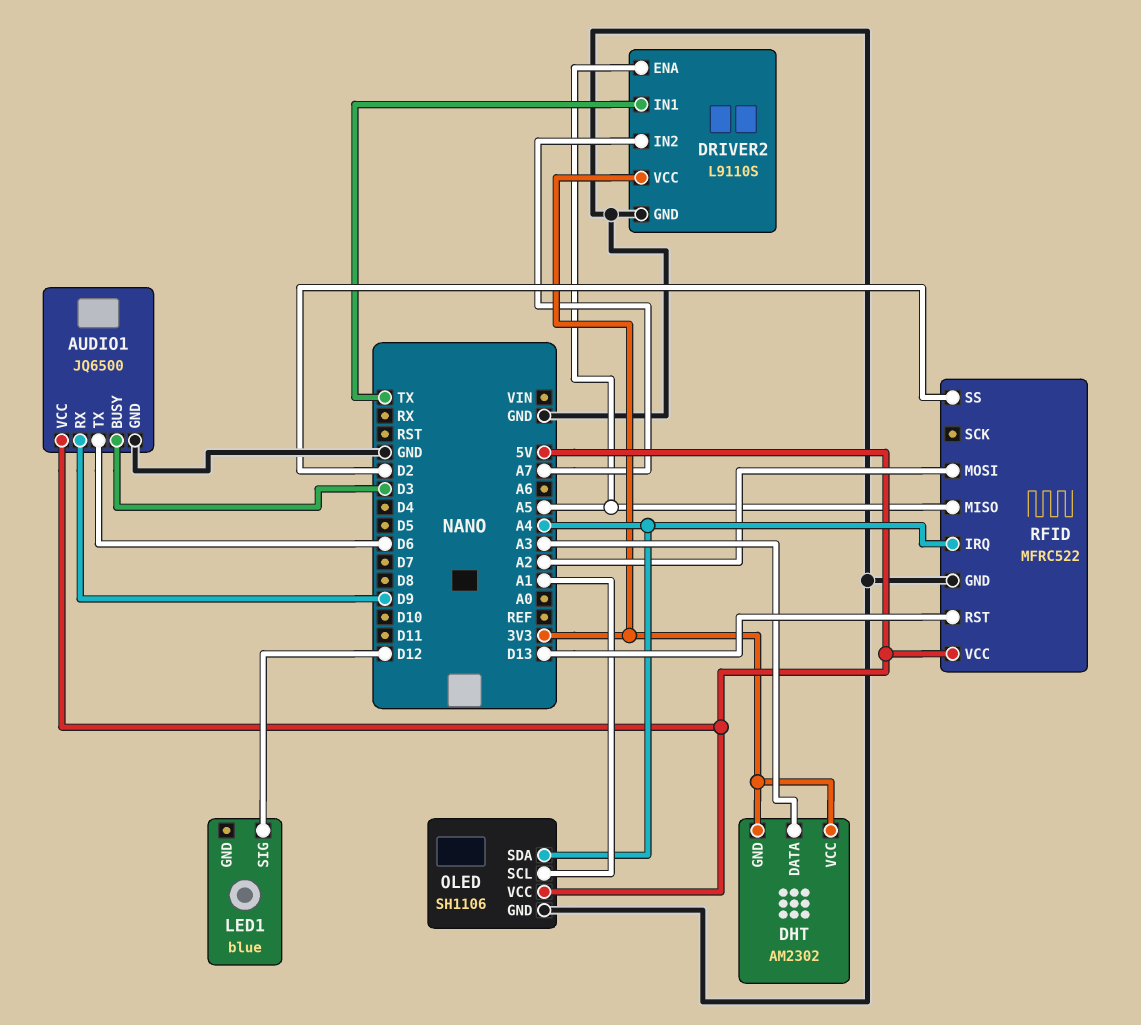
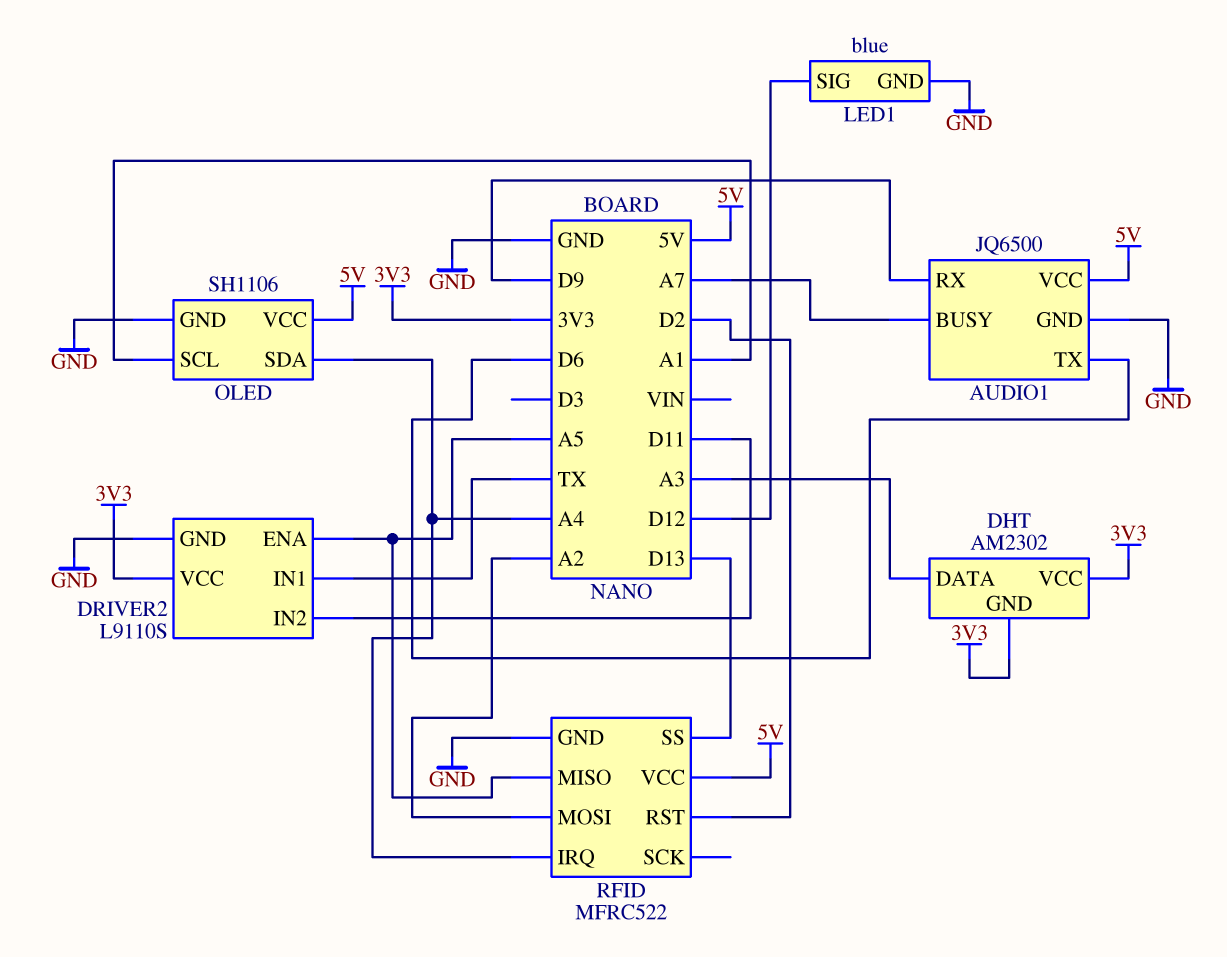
AUDIO1 pin BUSY: D3 -> A7
DRIVER2 pin IN2: A7 -> D11
LED1 pin GND: none -> GND
RFID pin RST: D13 -> D2
RFID pin SS: D2 -> D13

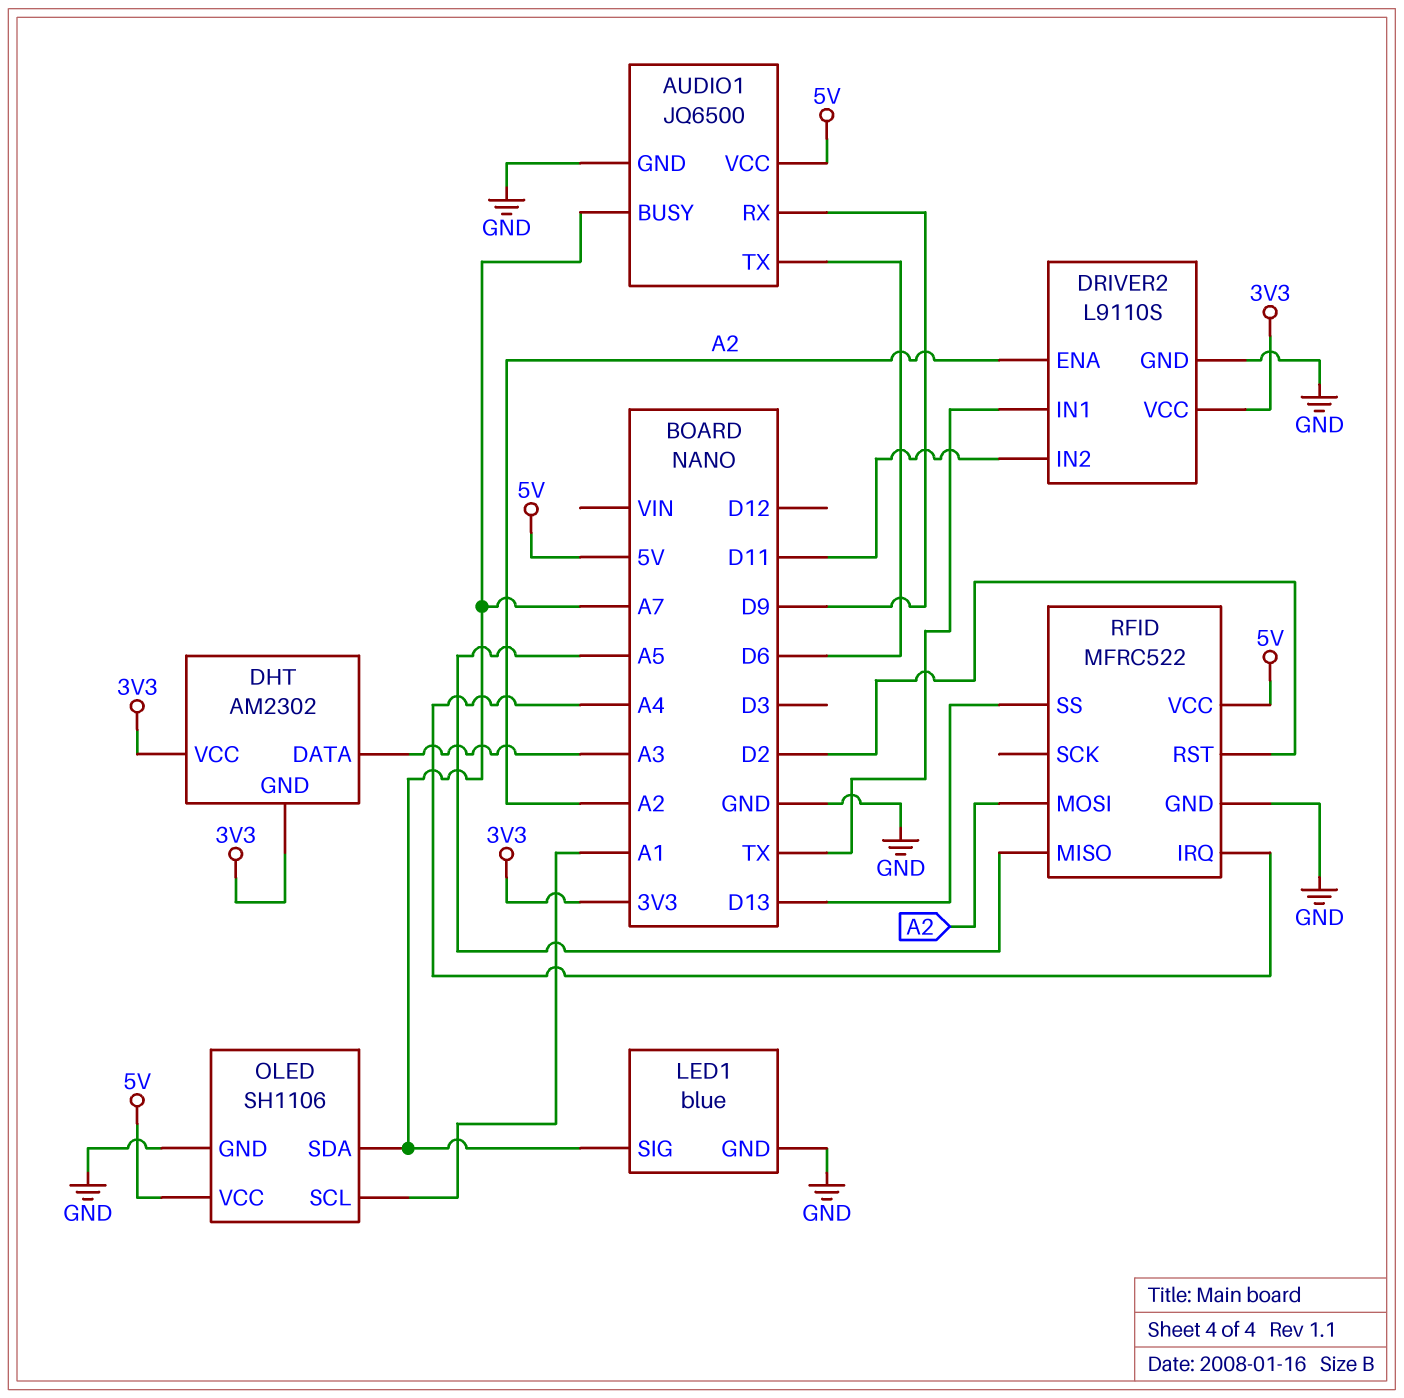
DRIVER2 pin ENA: A5 -> A2
LED1 pin SIG: D12 -> A7
OLED pin SDA: A4 -> A7

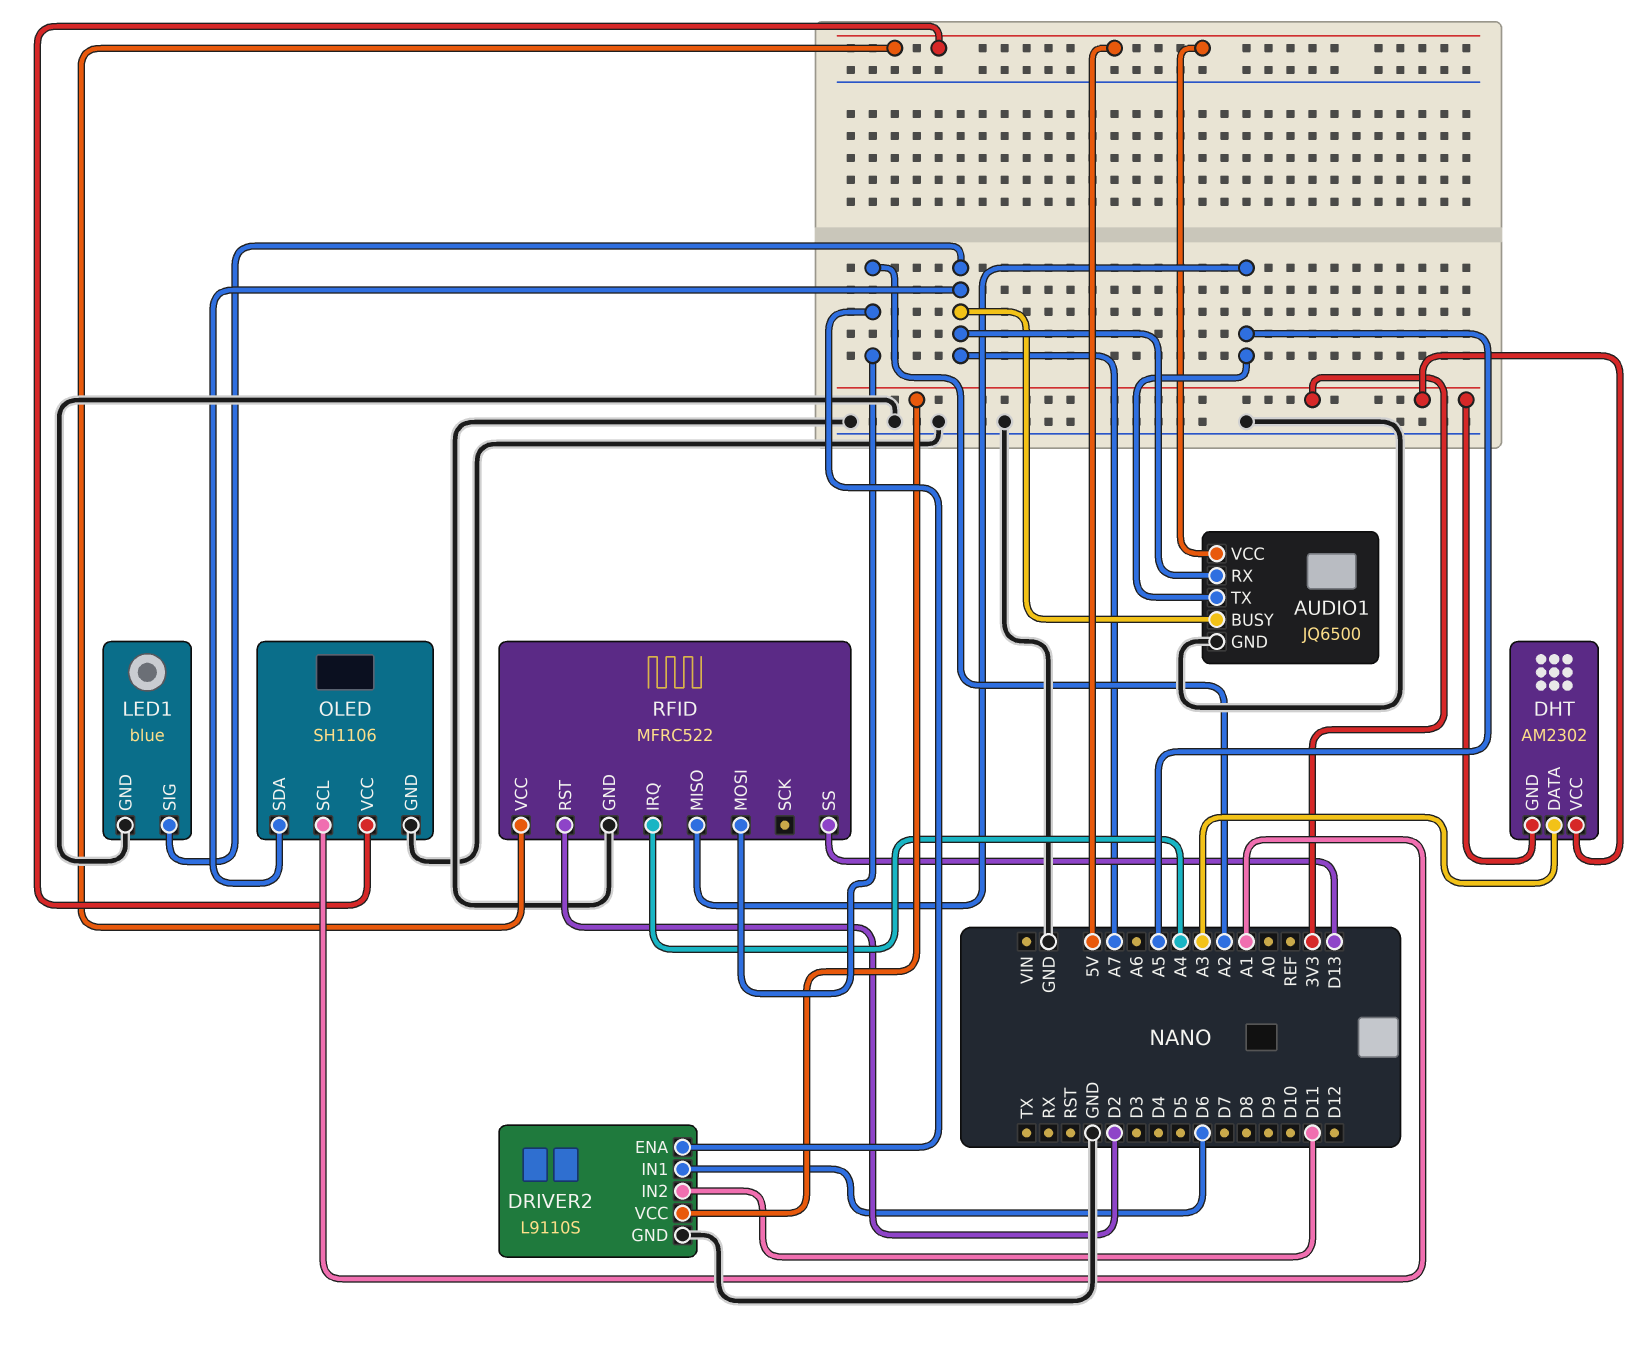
AUDIO1 pin RX: D9 -> A7
AUDIO1 pin TX: D6 -> A5
DRIVER2 pin IN1: TX -> D6

